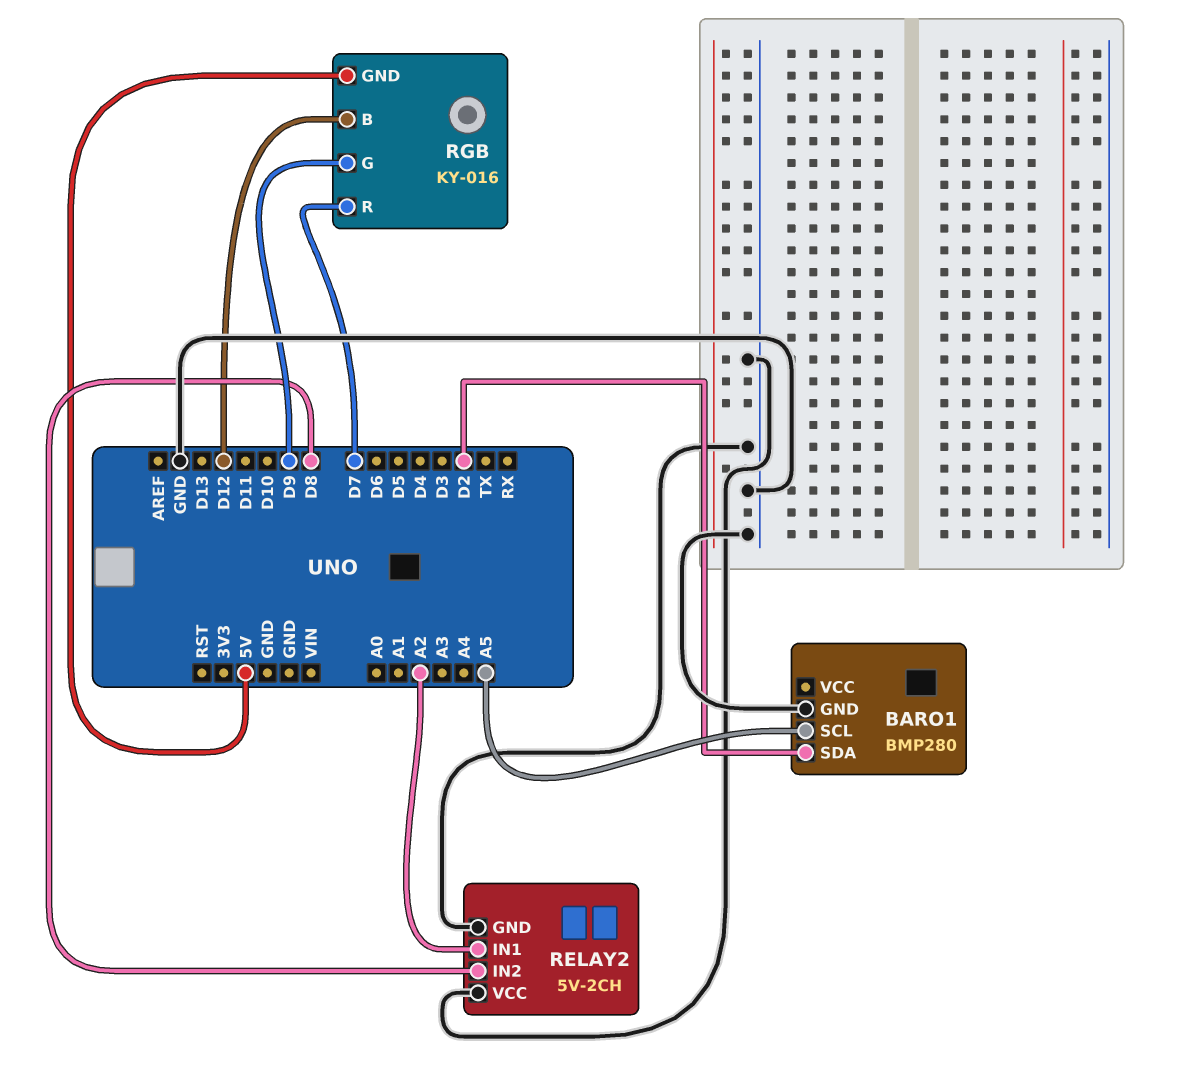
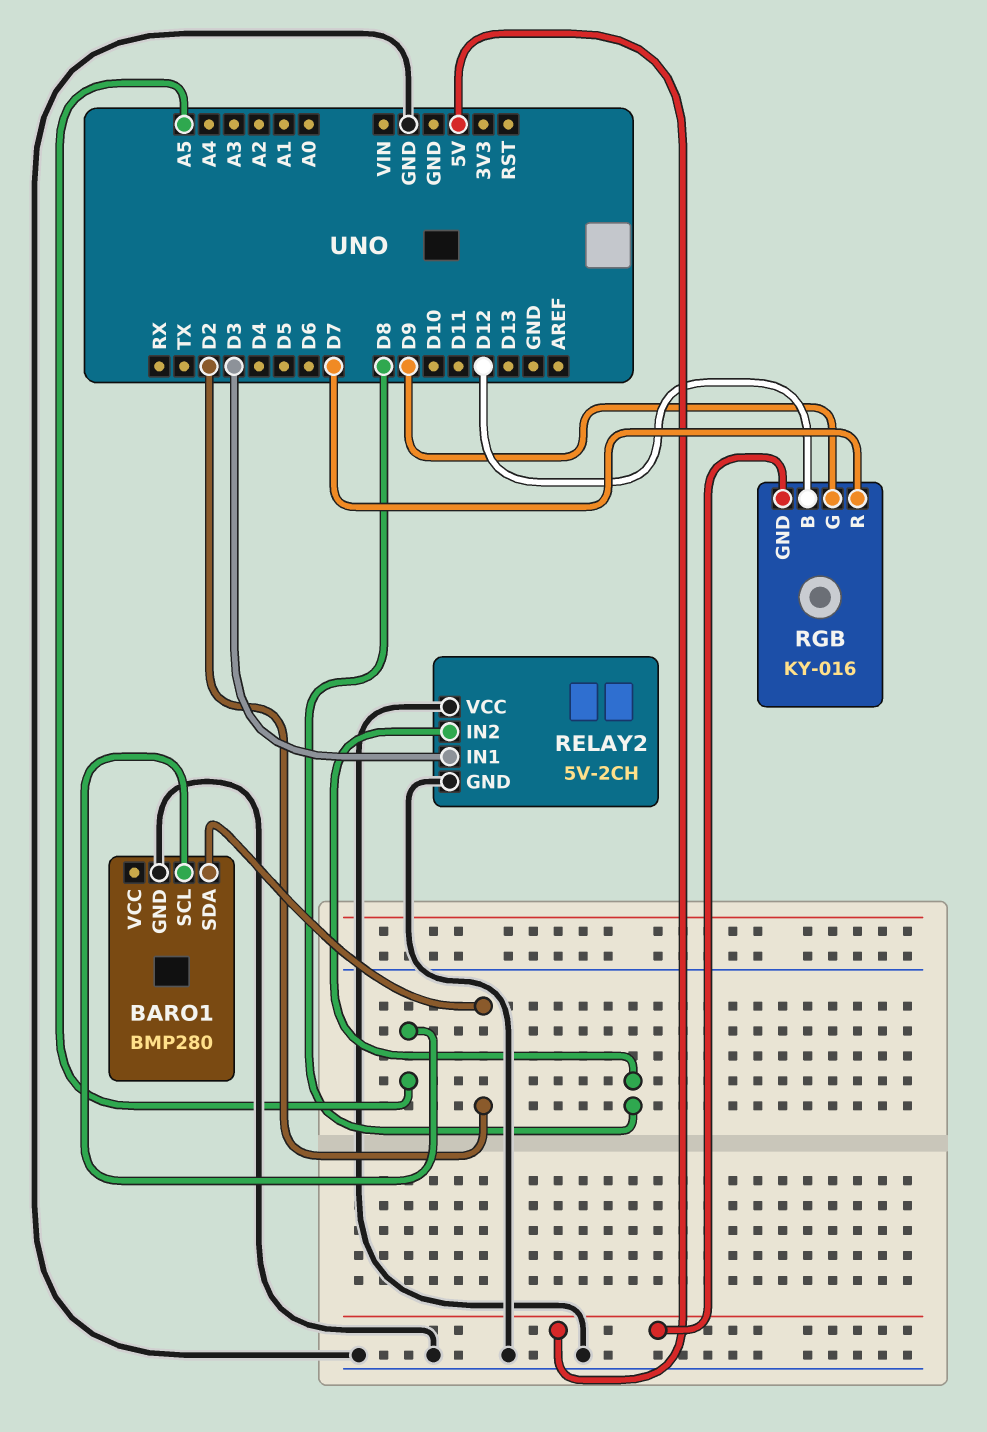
RELAY2 pin IN1: A2 -> D3

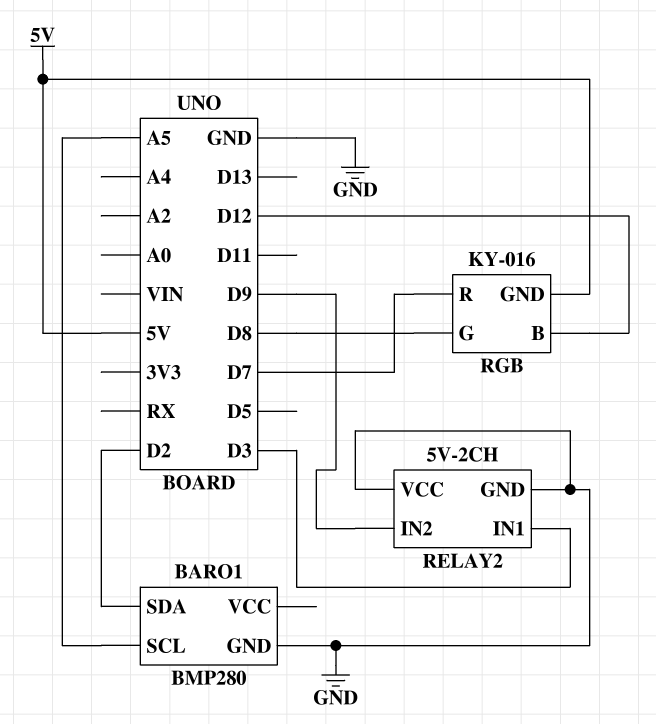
RELAY2 pin IN2: D8 -> D9
RGB pin G: D9 -> D8

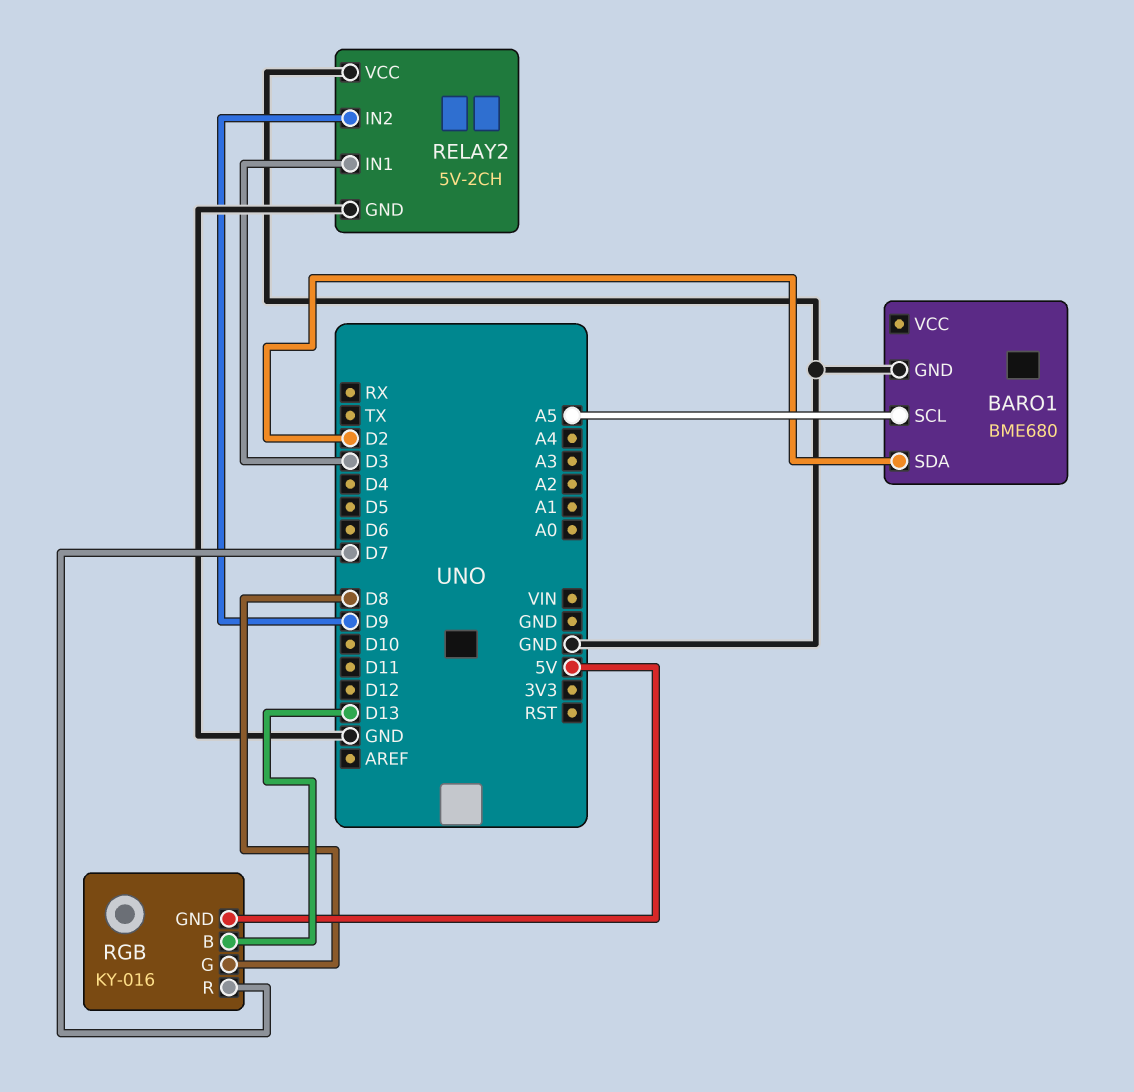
BARO1: BMP280 -> BME680
RGB pin B: D12 -> D13

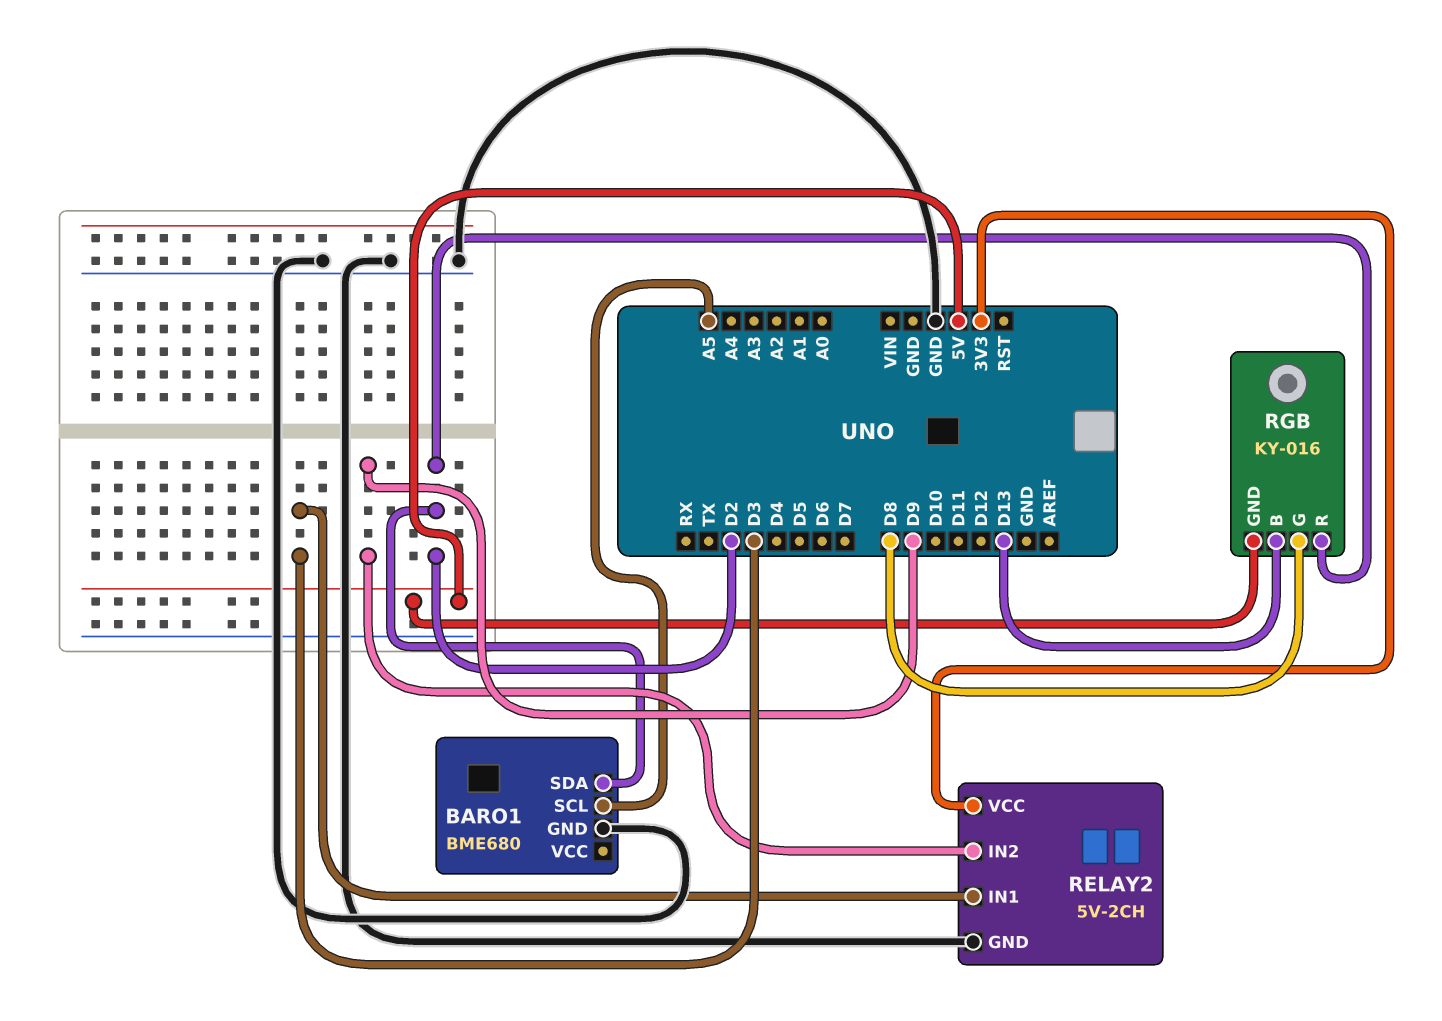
RELAY2 pin VCC: GND -> 3V3
RGB pin R: D7 -> D2

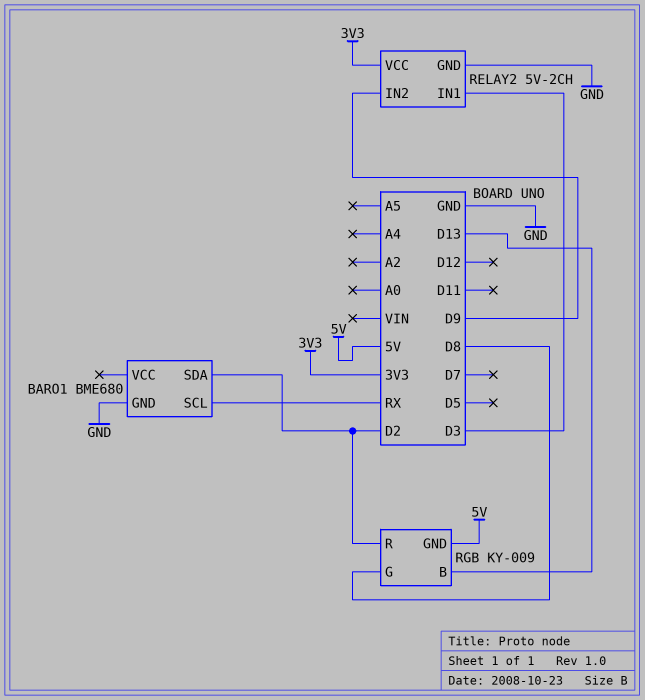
BARO1 pin SCL: A5 -> RX
RGB: KY-016 -> KY-009

